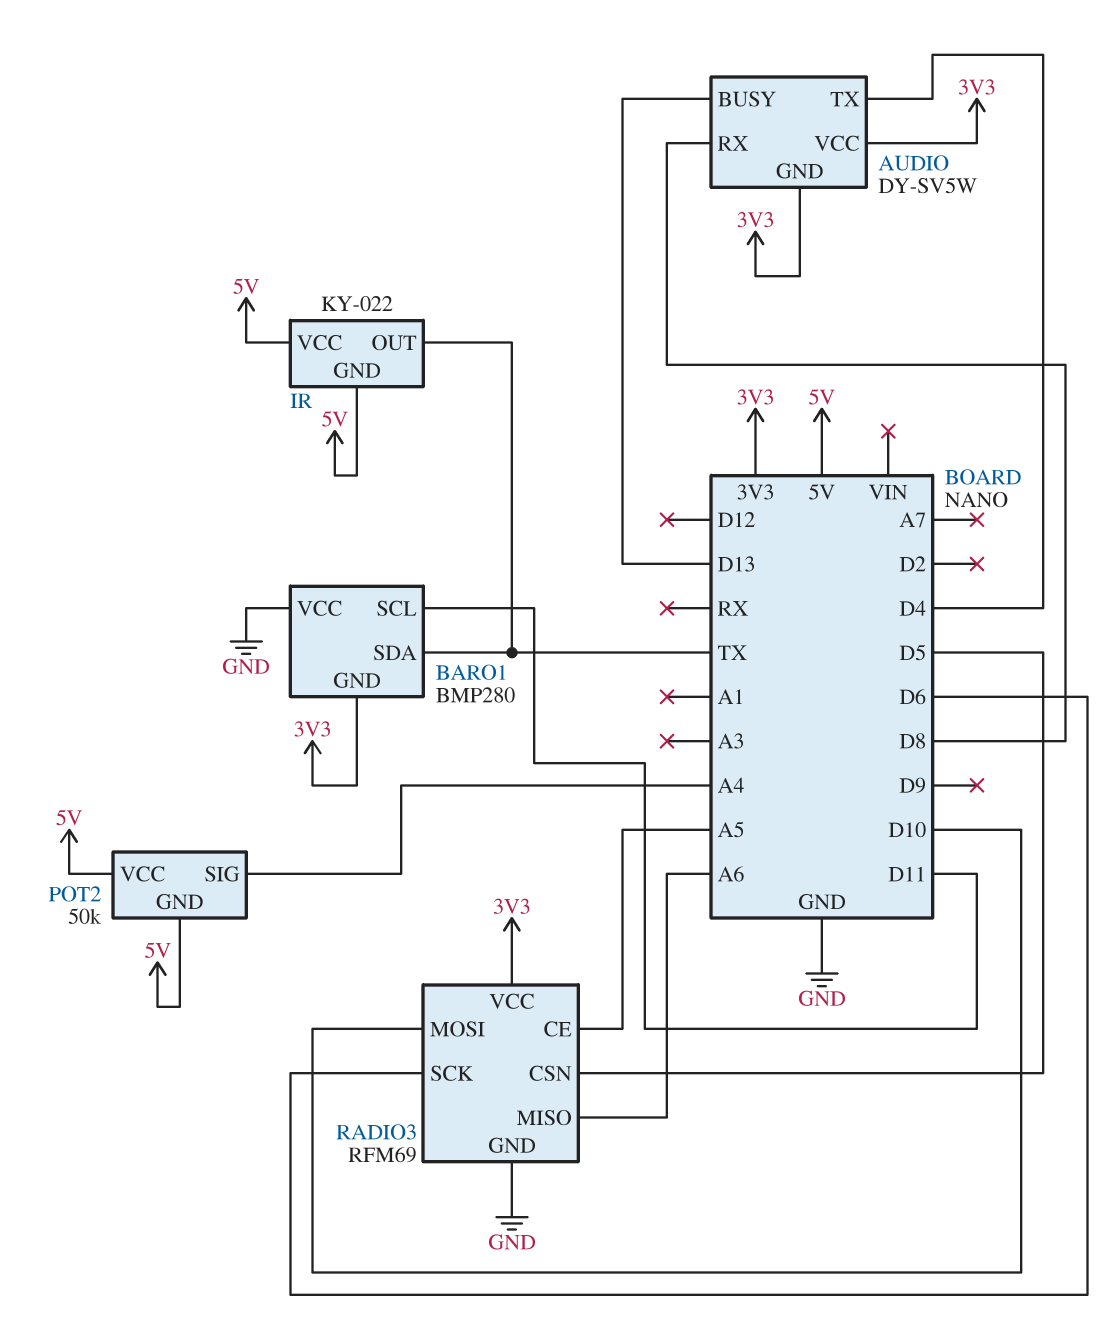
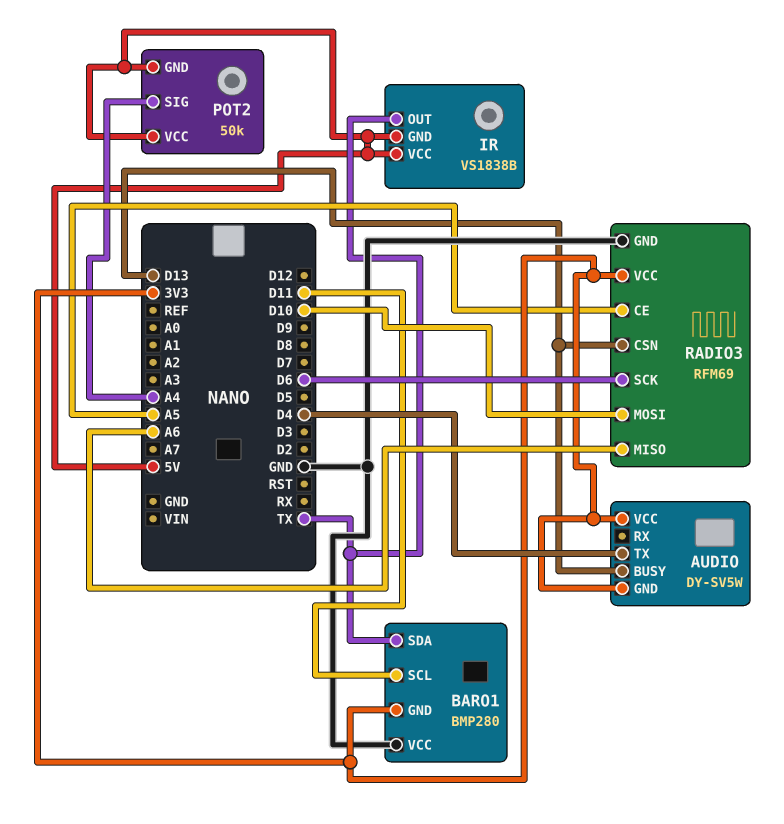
AUDIO pin RX: D8 -> none
IR: KY-022 -> VS1838B
RADIO3 pin CSN: D5 -> D13

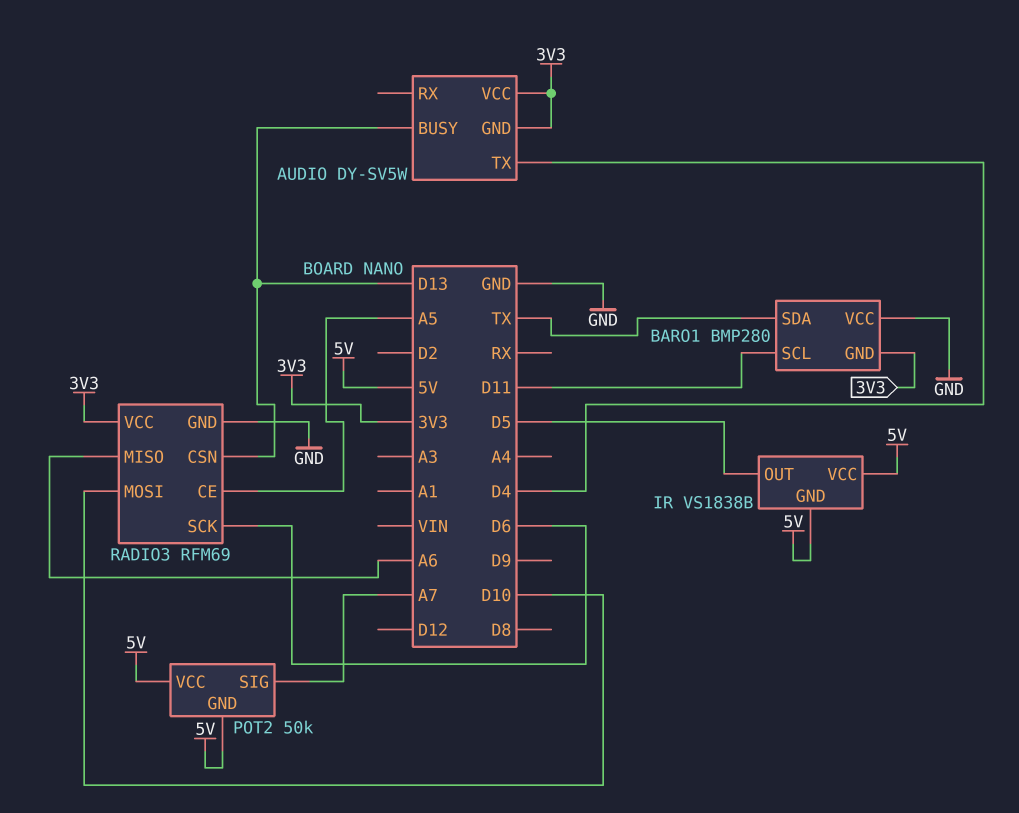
IR pin OUT: TX -> D5
POT2 pin SIG: A4 -> A7

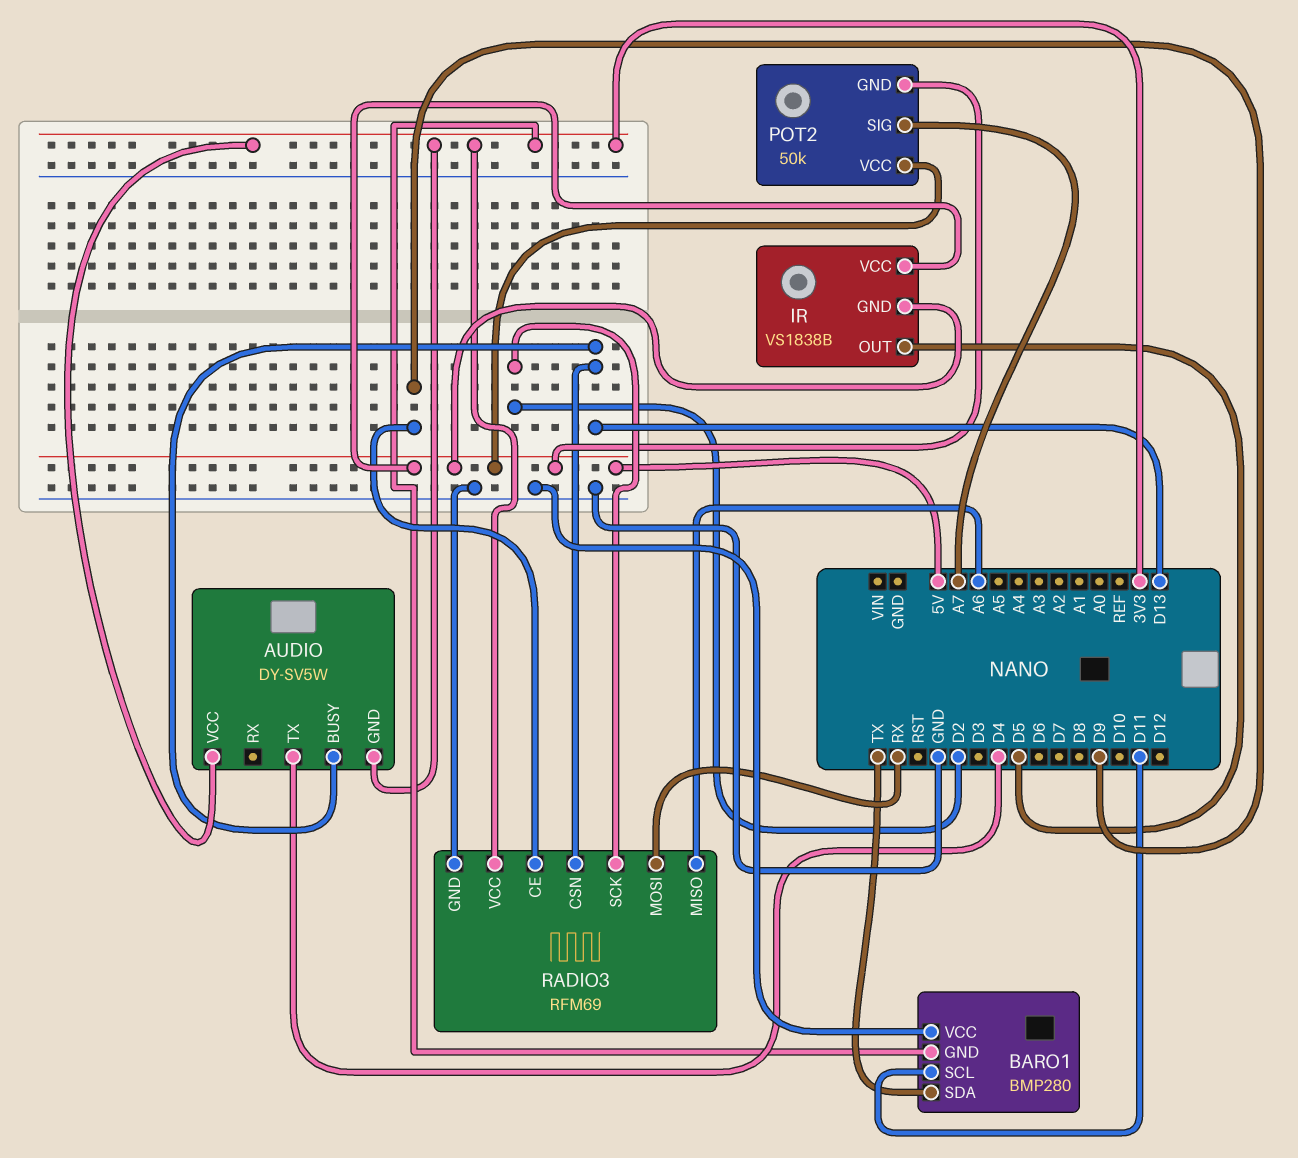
RADIO3 pin CE: A5 -> D9
RADIO3 pin MOSI: D10 -> RX
RADIO3 pin SCK: D6 -> D2

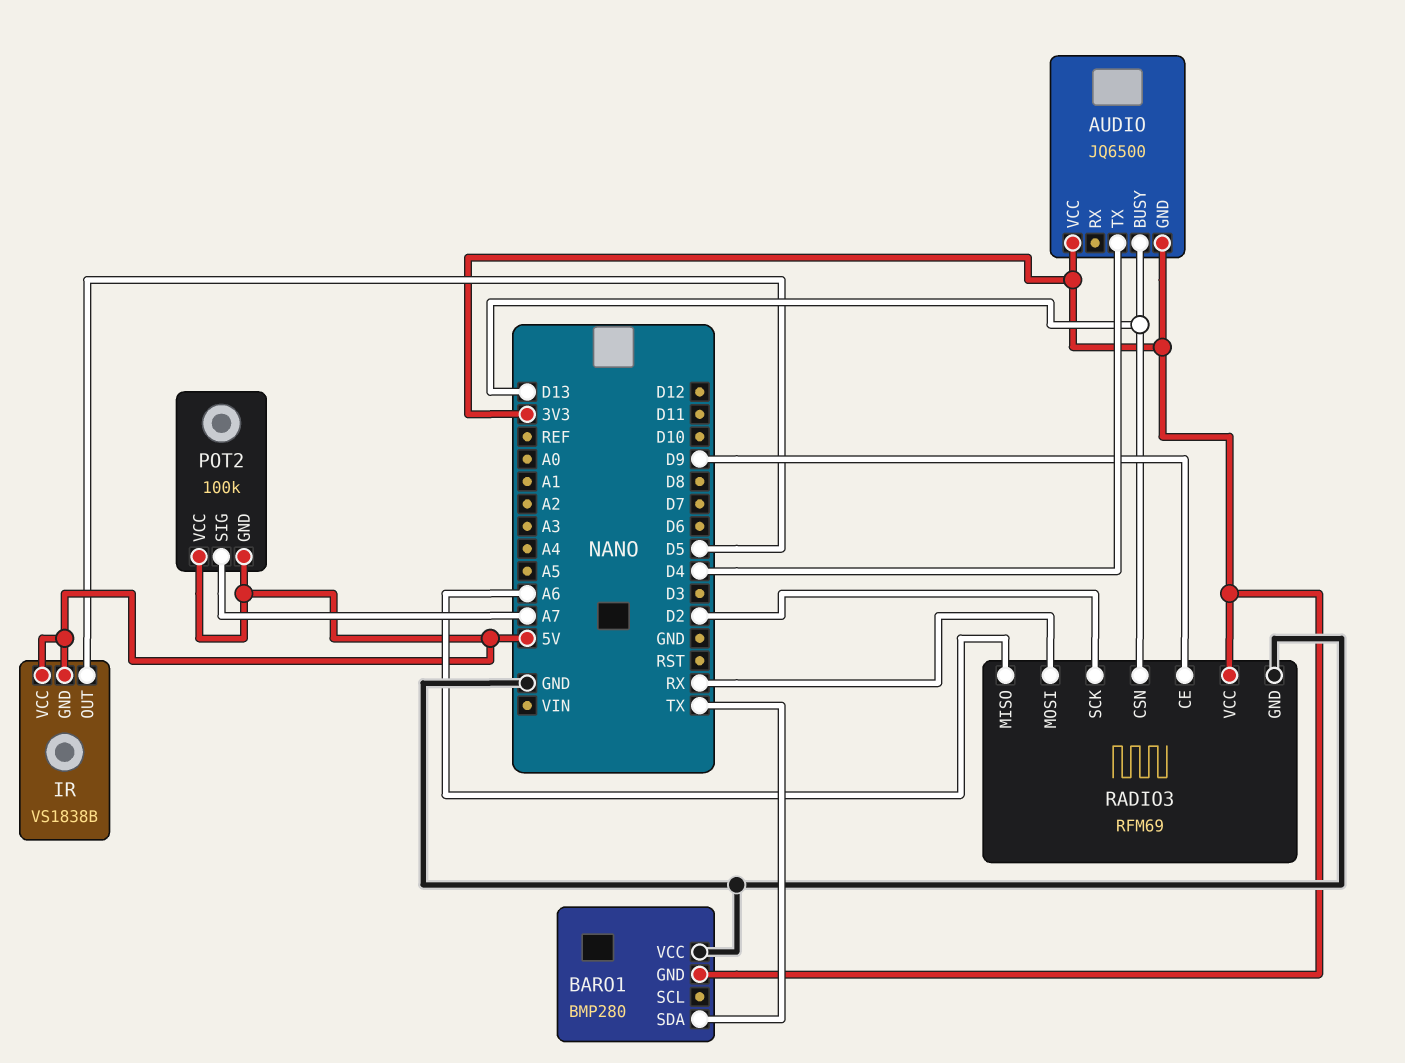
AUDIO: DY-SV5W -> JQ6500
BARO1 pin SCL: D11 -> none
POT2: 50k -> 100k

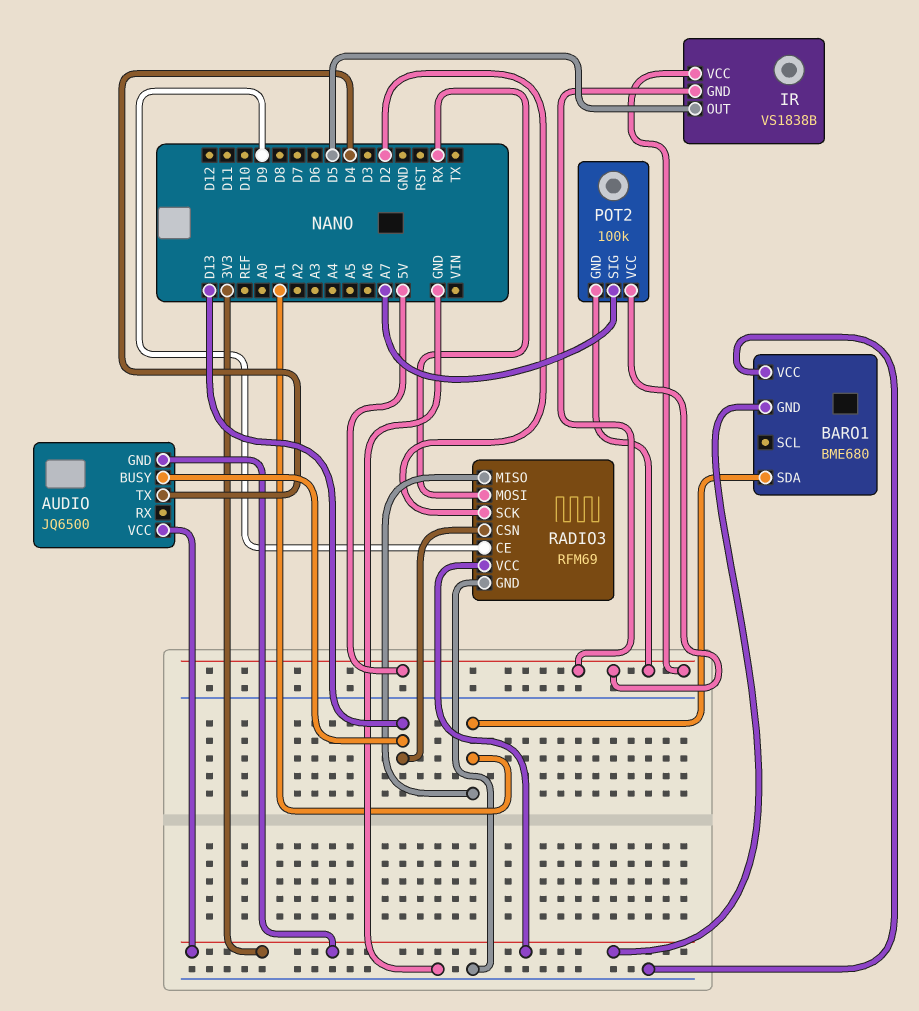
BARO1: BMP280 -> BME680
BARO1 pin SDA: TX -> A1
RADIO3 pin MISO: A6 -> A1

